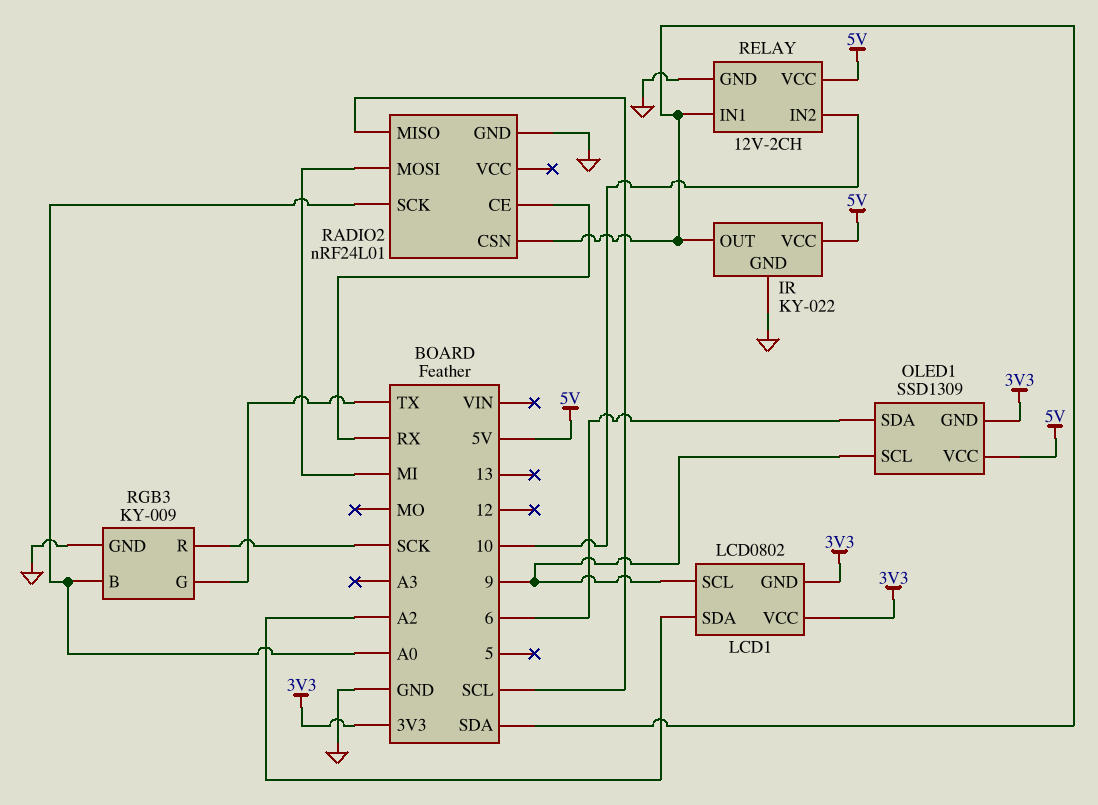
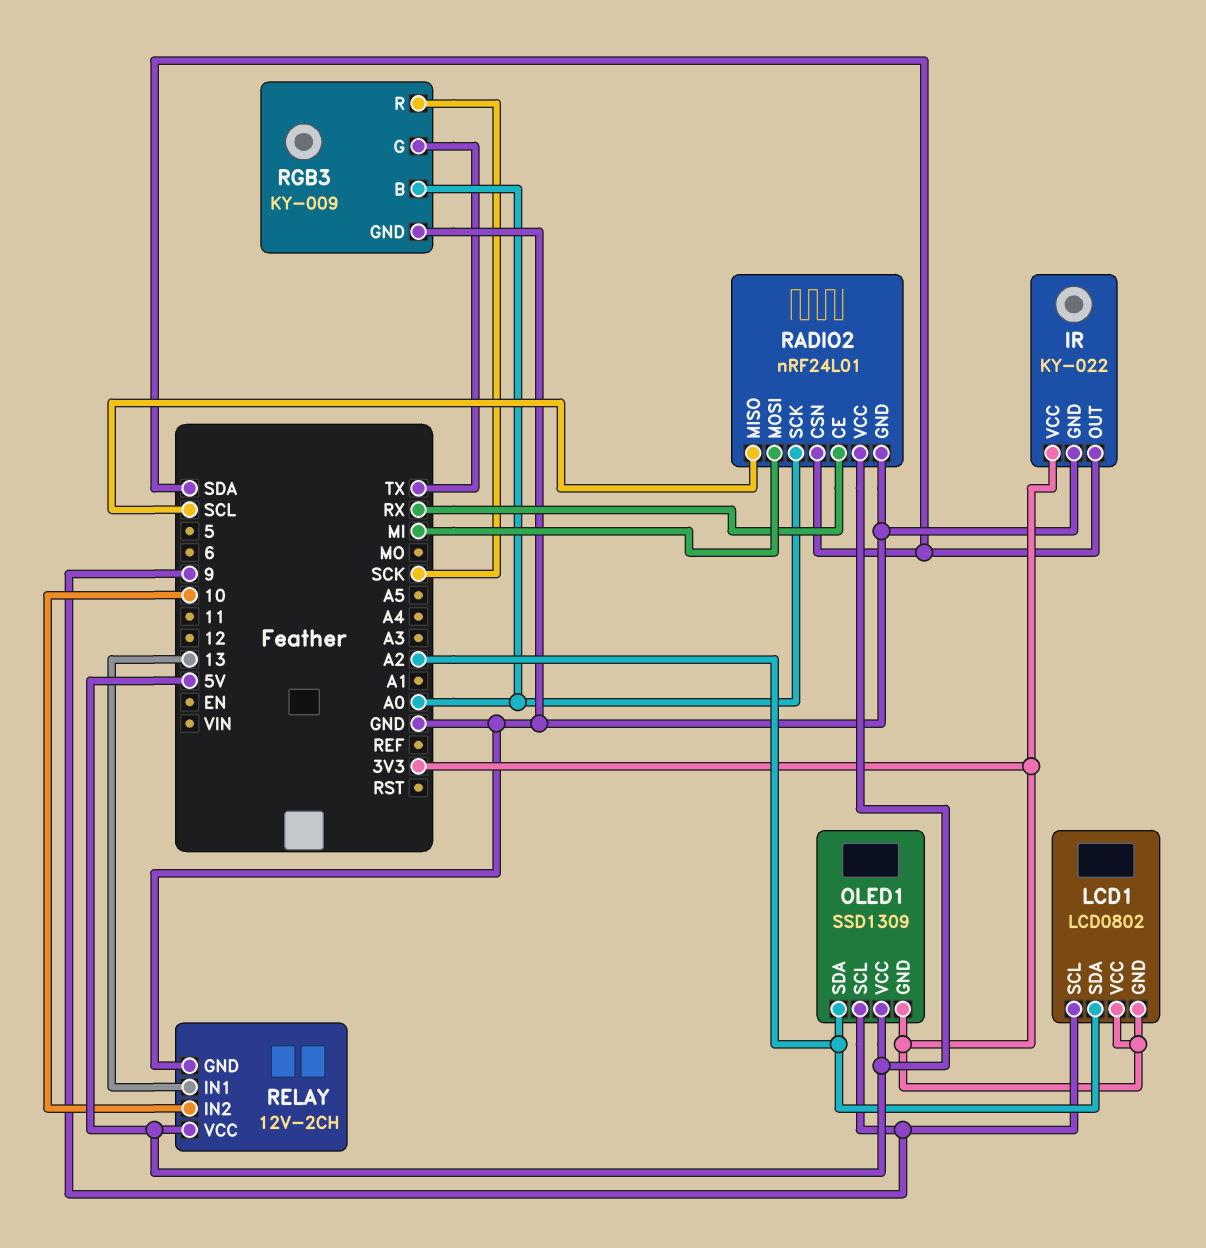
IR pin VCC: 5V -> 3V3
OLED1 pin SDA: 6 -> A2
RADIO2 pin VCC: none -> 5V
RELAY pin IN1: SDA -> 13

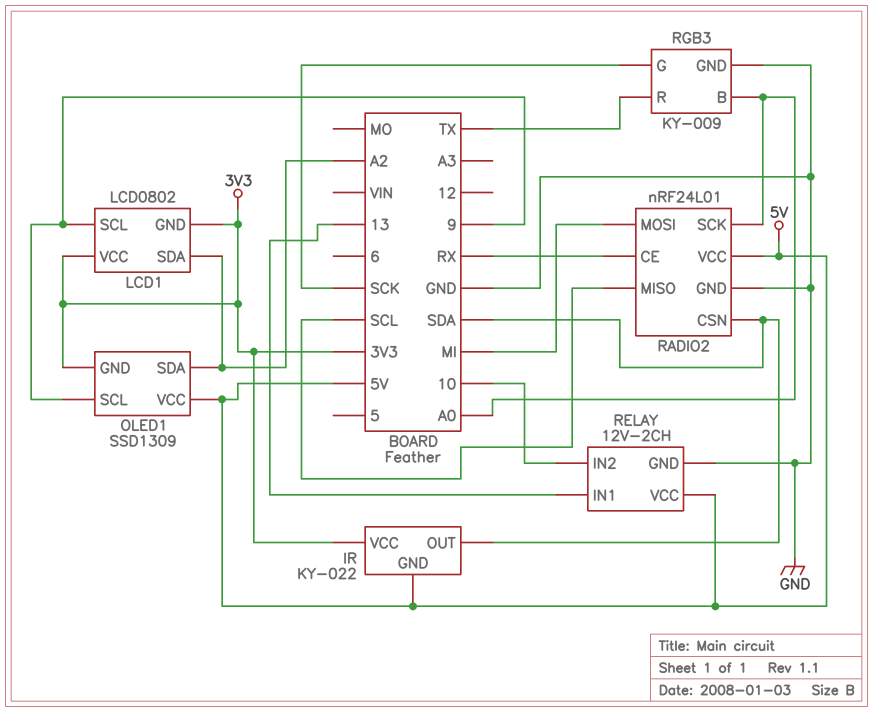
IR pin GND: GND -> 5V
RGB3 pin G: TX -> SCK
RGB3 pin R: SCK -> TX

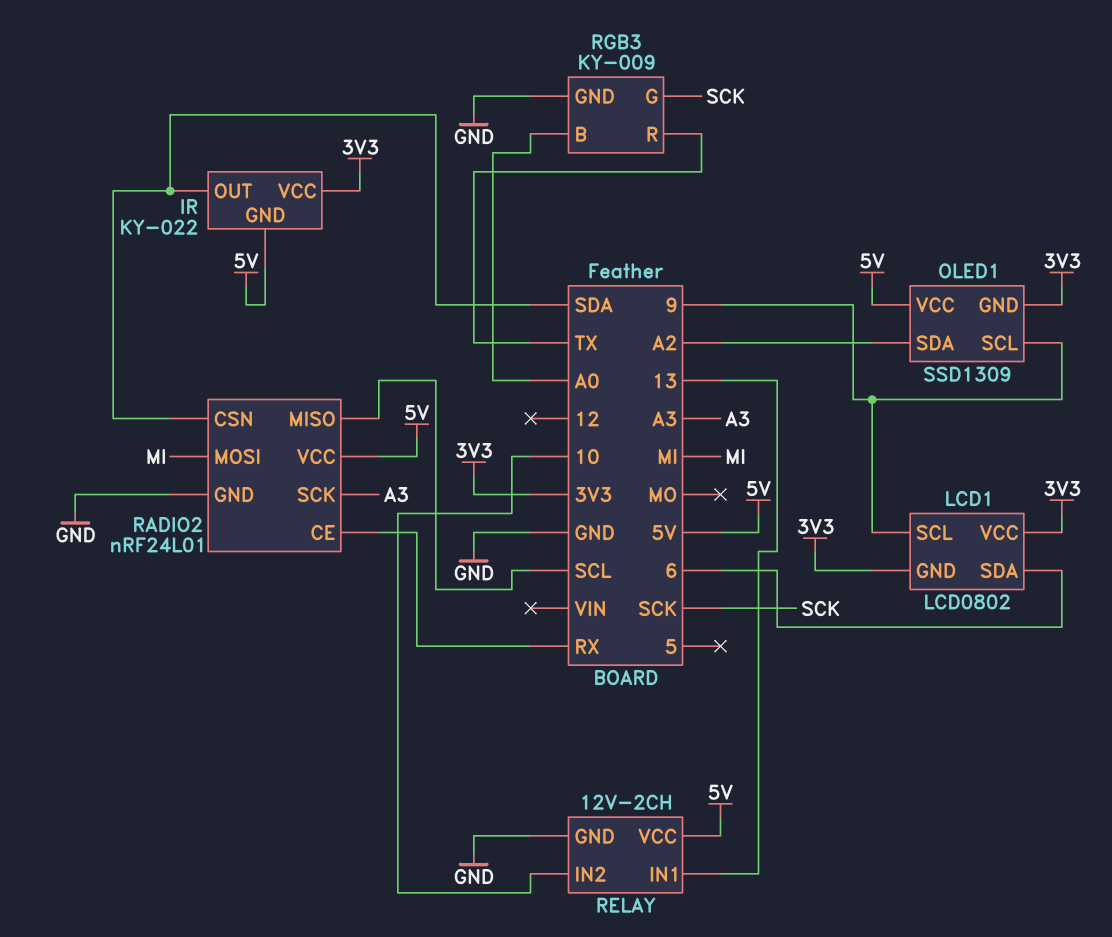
LCD1 pin SDA: A2 -> 6
RADIO2 pin SCK: A0 -> A3

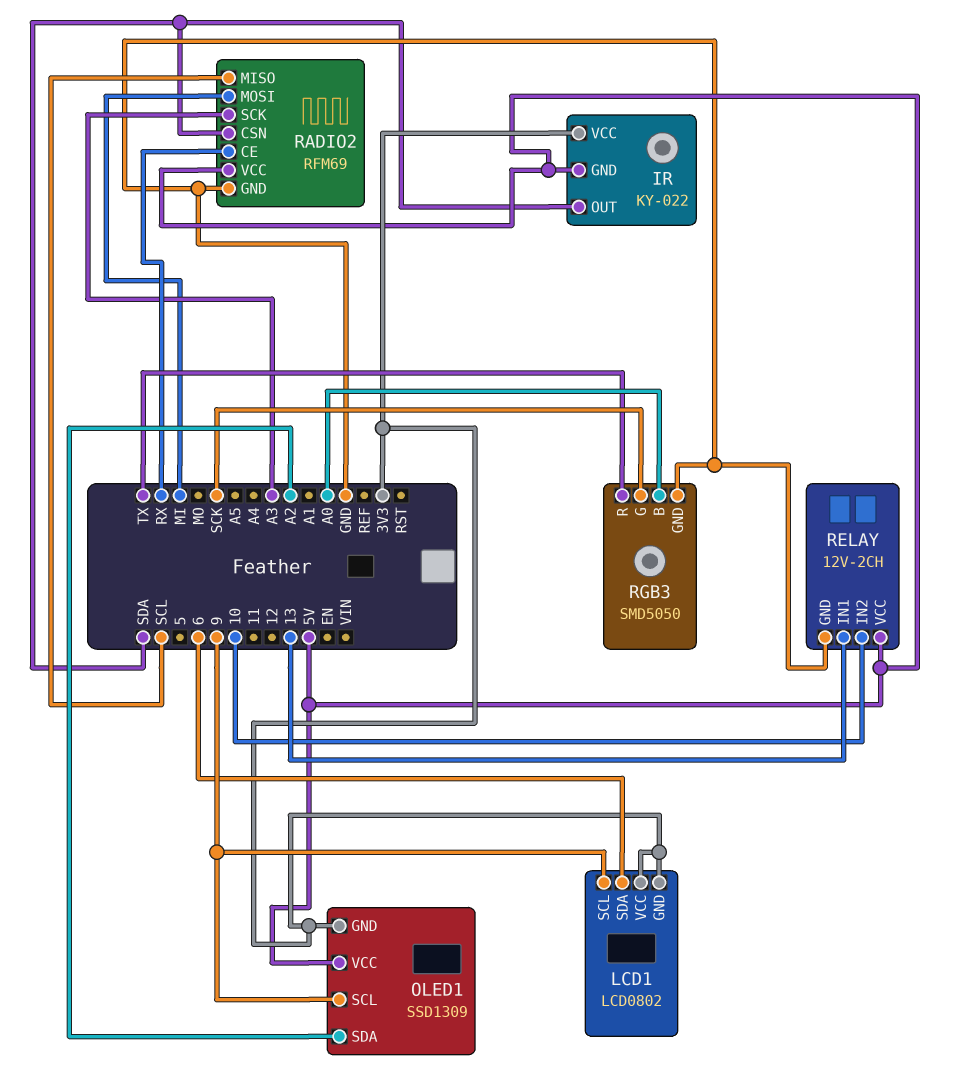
RADIO2: nRF24L01 -> RFM69
RGB3: KY-009 -> SMD5050

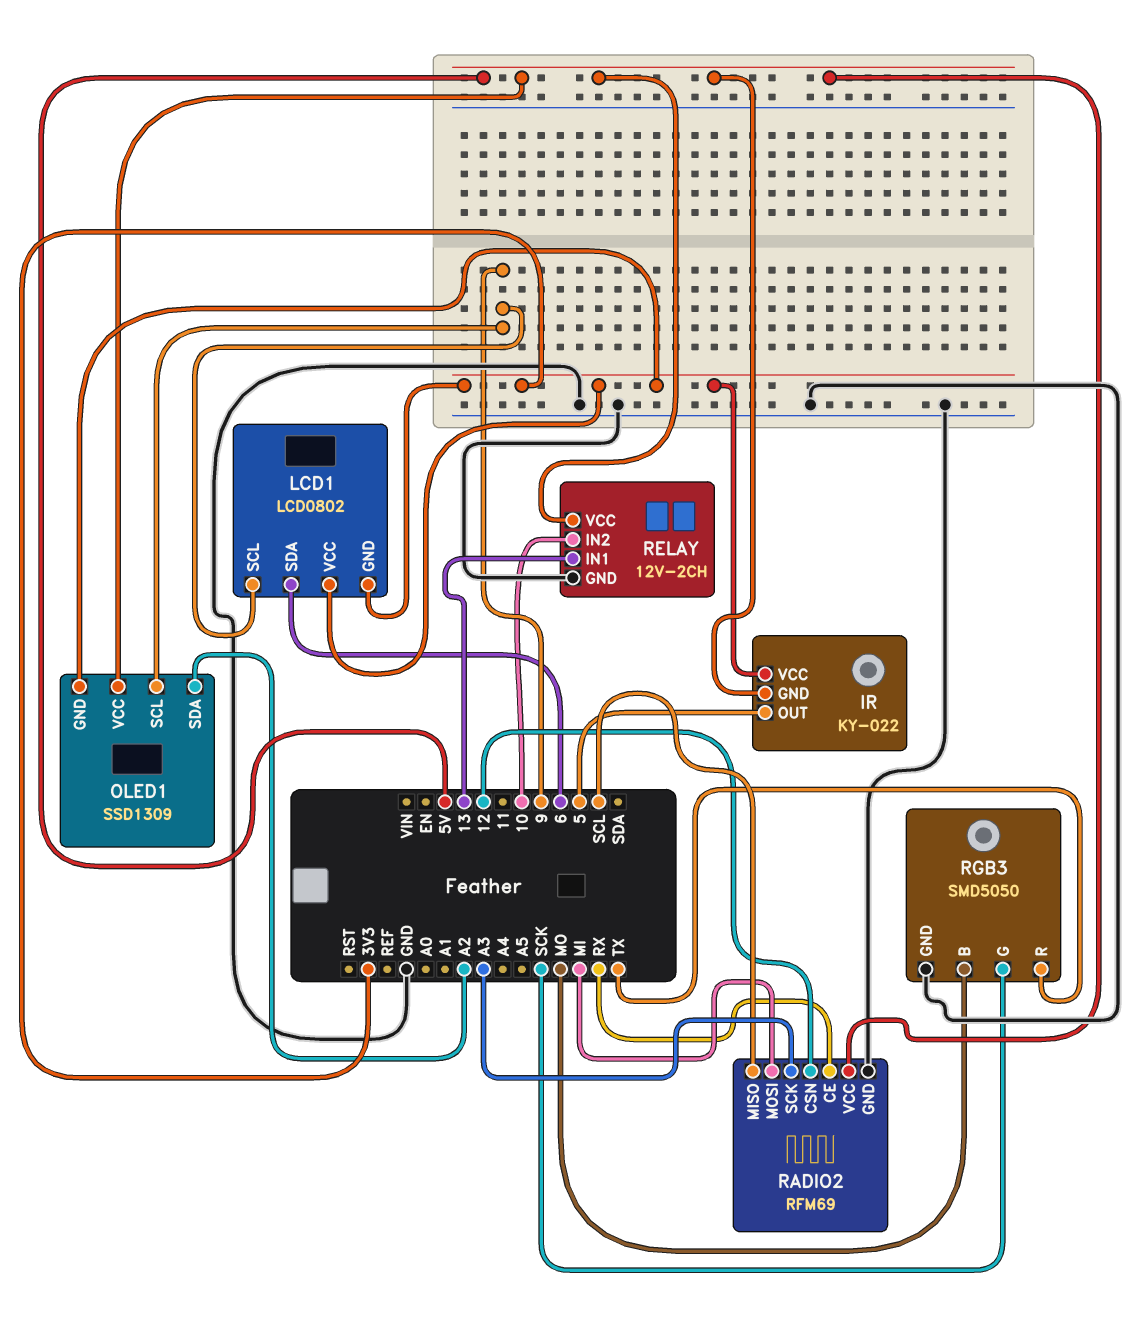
IR pin OUT: SDA -> 5
RADIO2 pin CSN: SDA -> 12
RGB3 pin B: A0 -> MO

